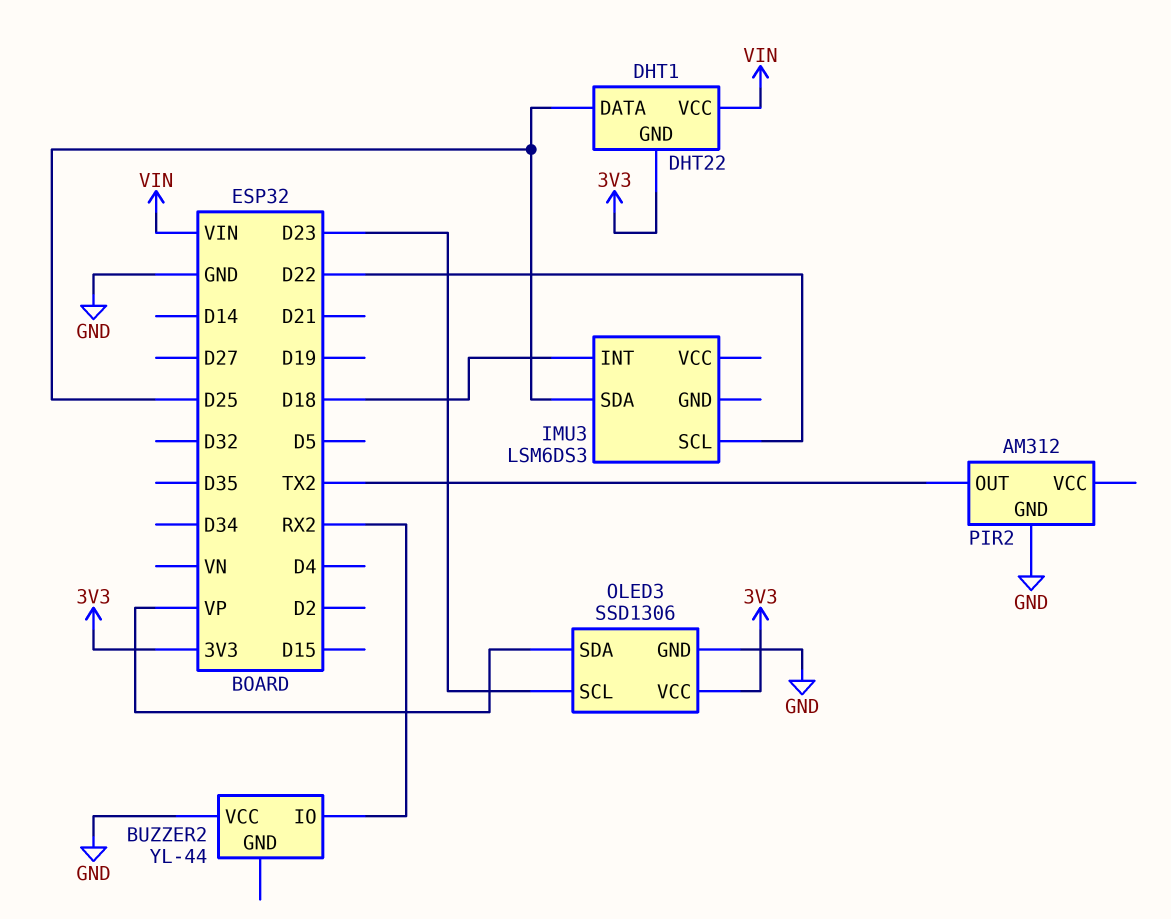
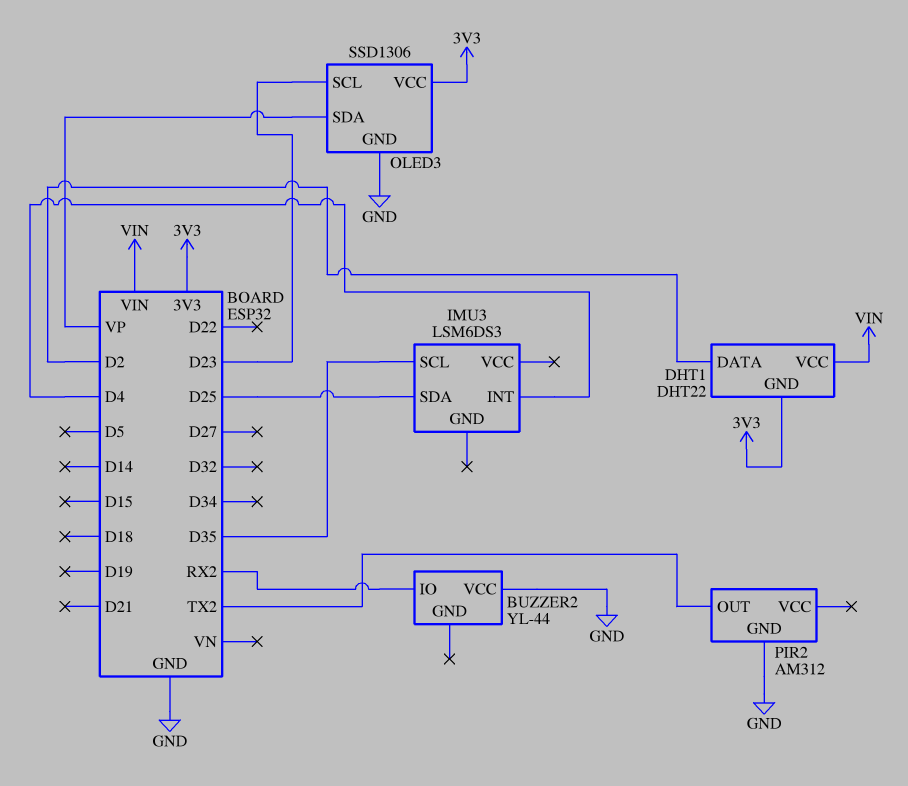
DHT1 pin DATA: D25 -> D2
IMU3 pin INT: D18 -> D4
IMU3 pin SCL: D22 -> D35

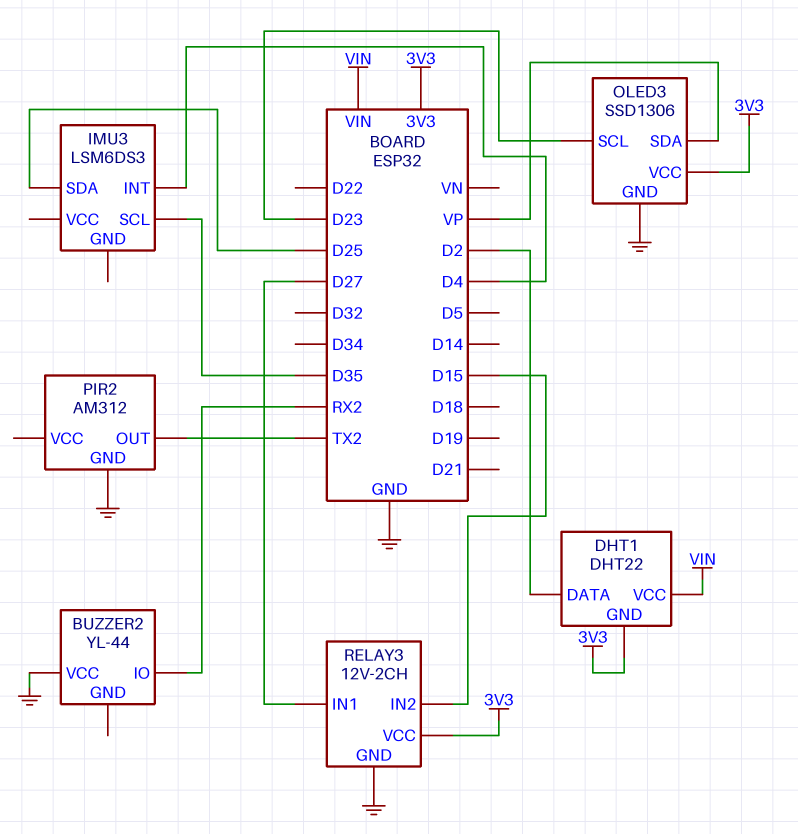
RELAY3: none -> 12V-2CH
RELAY3 pin GND: none -> GND
RELAY3 pin IN1: none -> D27
RELAY3 pin IN2: none -> D15
RELAY3 pin VCC: none -> 3V3

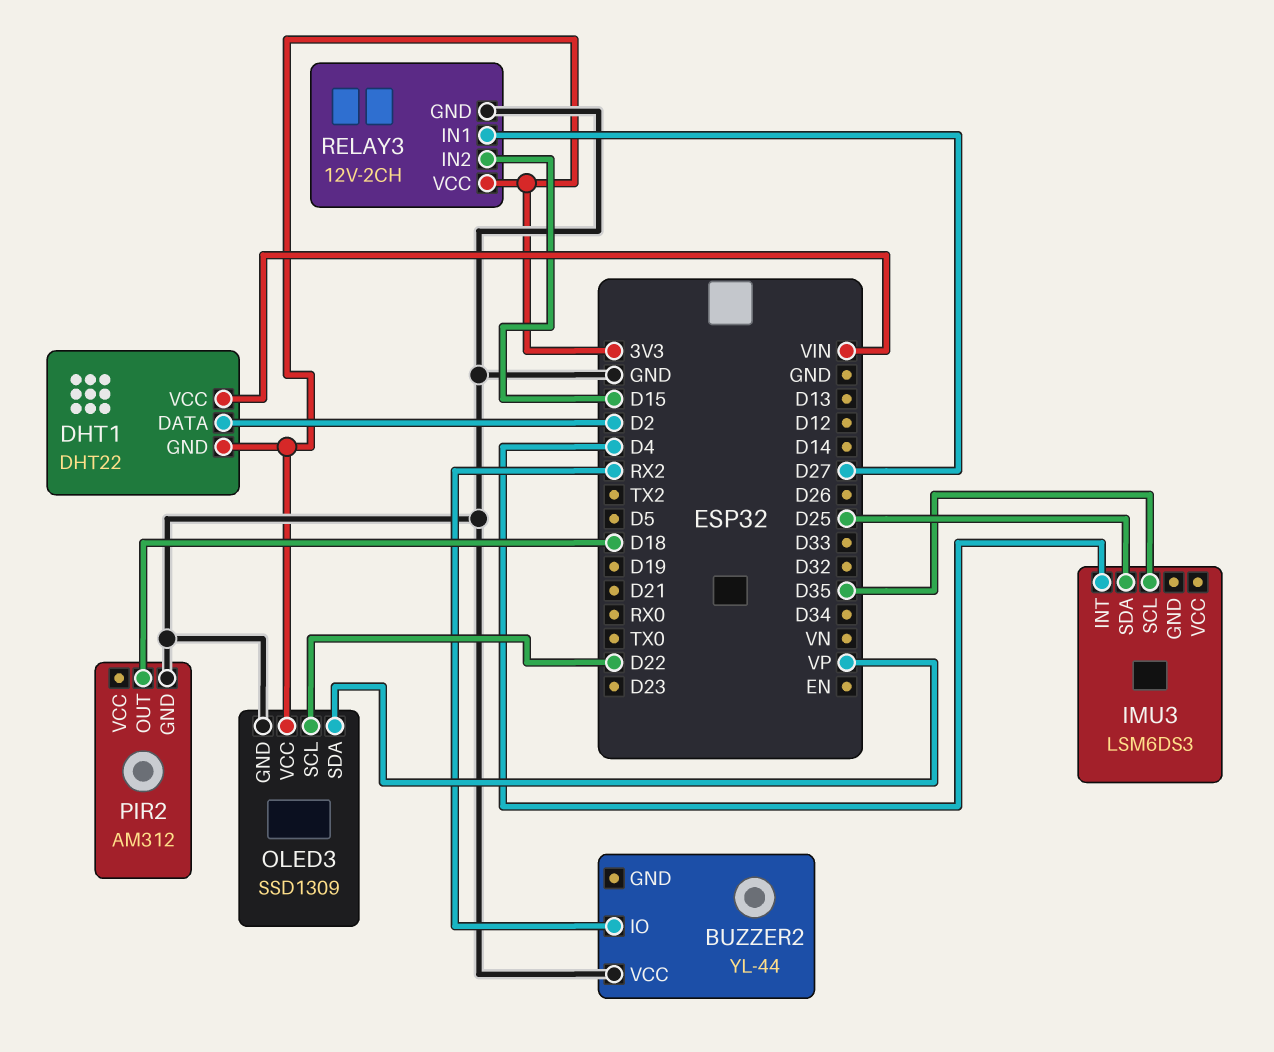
OLED3: SSD1306 -> SSD1309
OLED3 pin SCL: D23 -> D22
PIR2 pin OUT: TX2 -> D18

